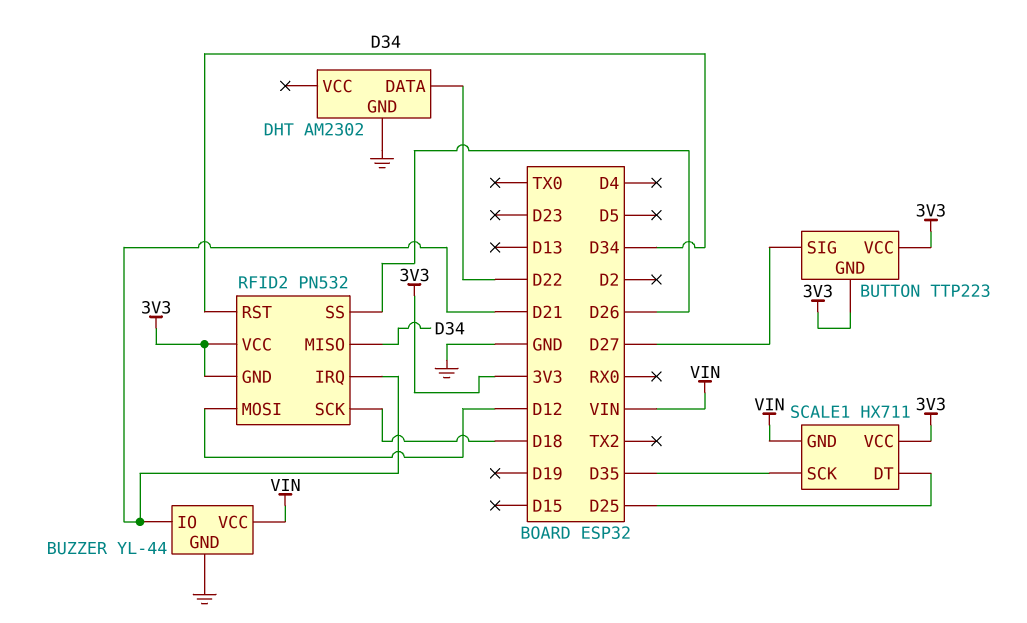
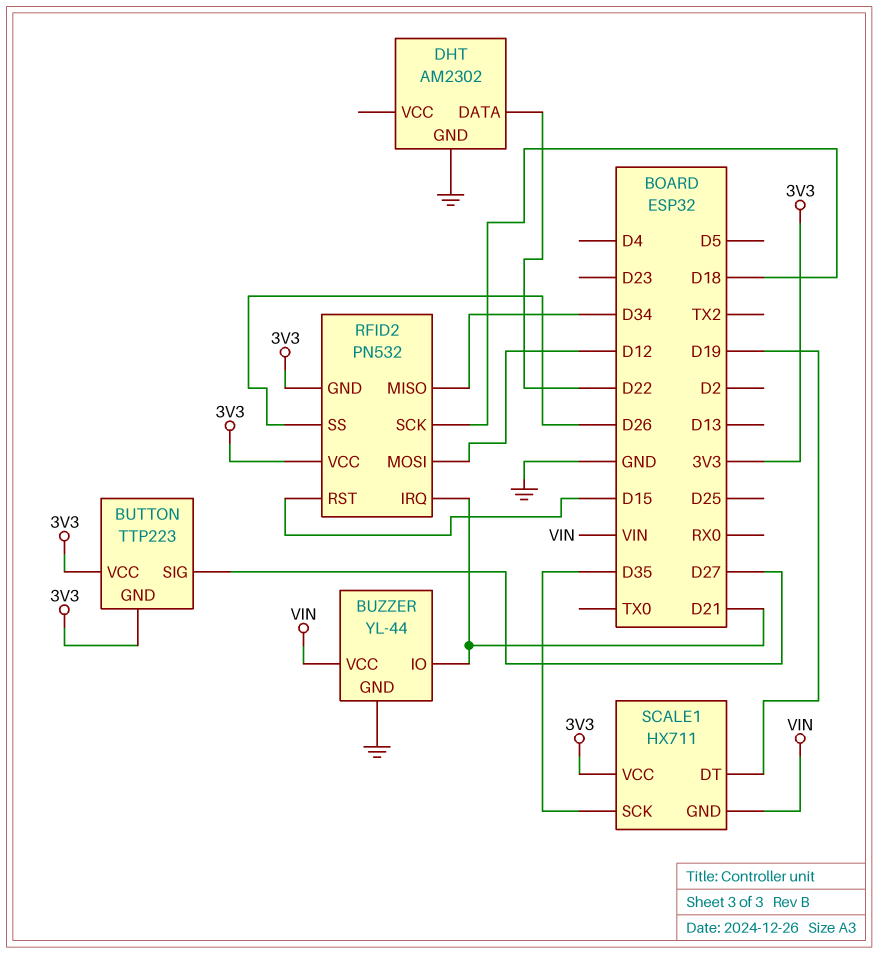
RFID2 pin RST: D34 -> D15
SCALE1 pin DT: D25 -> D19

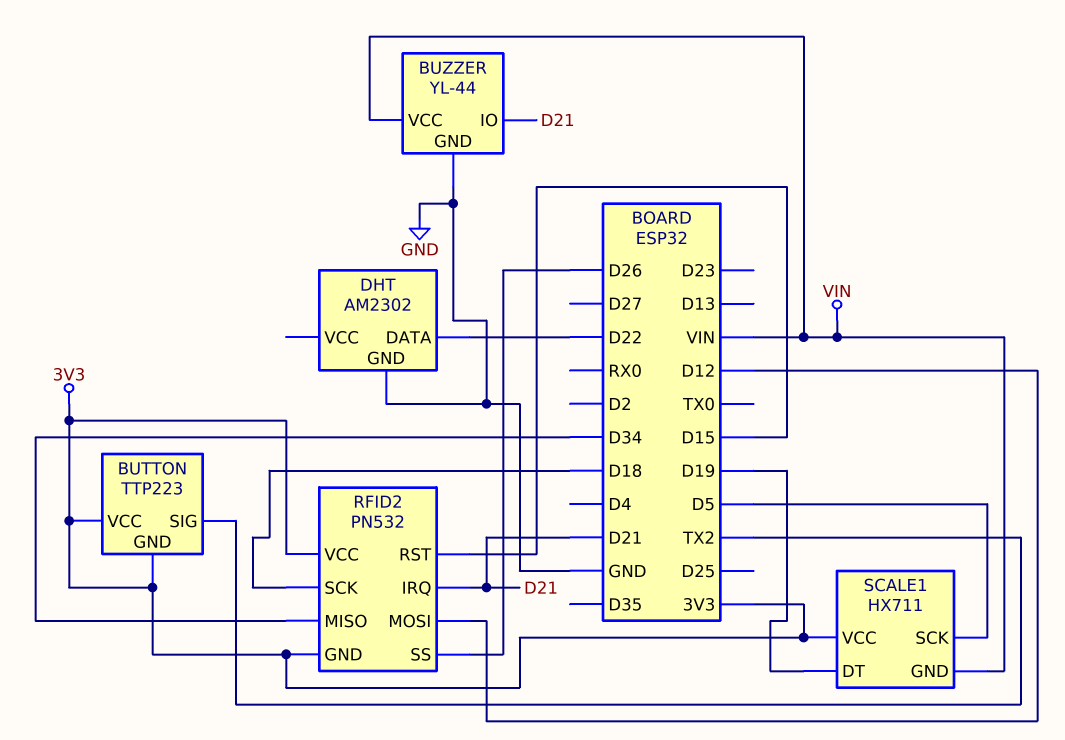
BUTTON pin SIG: D27 -> TX2
SCALE1 pin SCK: D35 -> D5

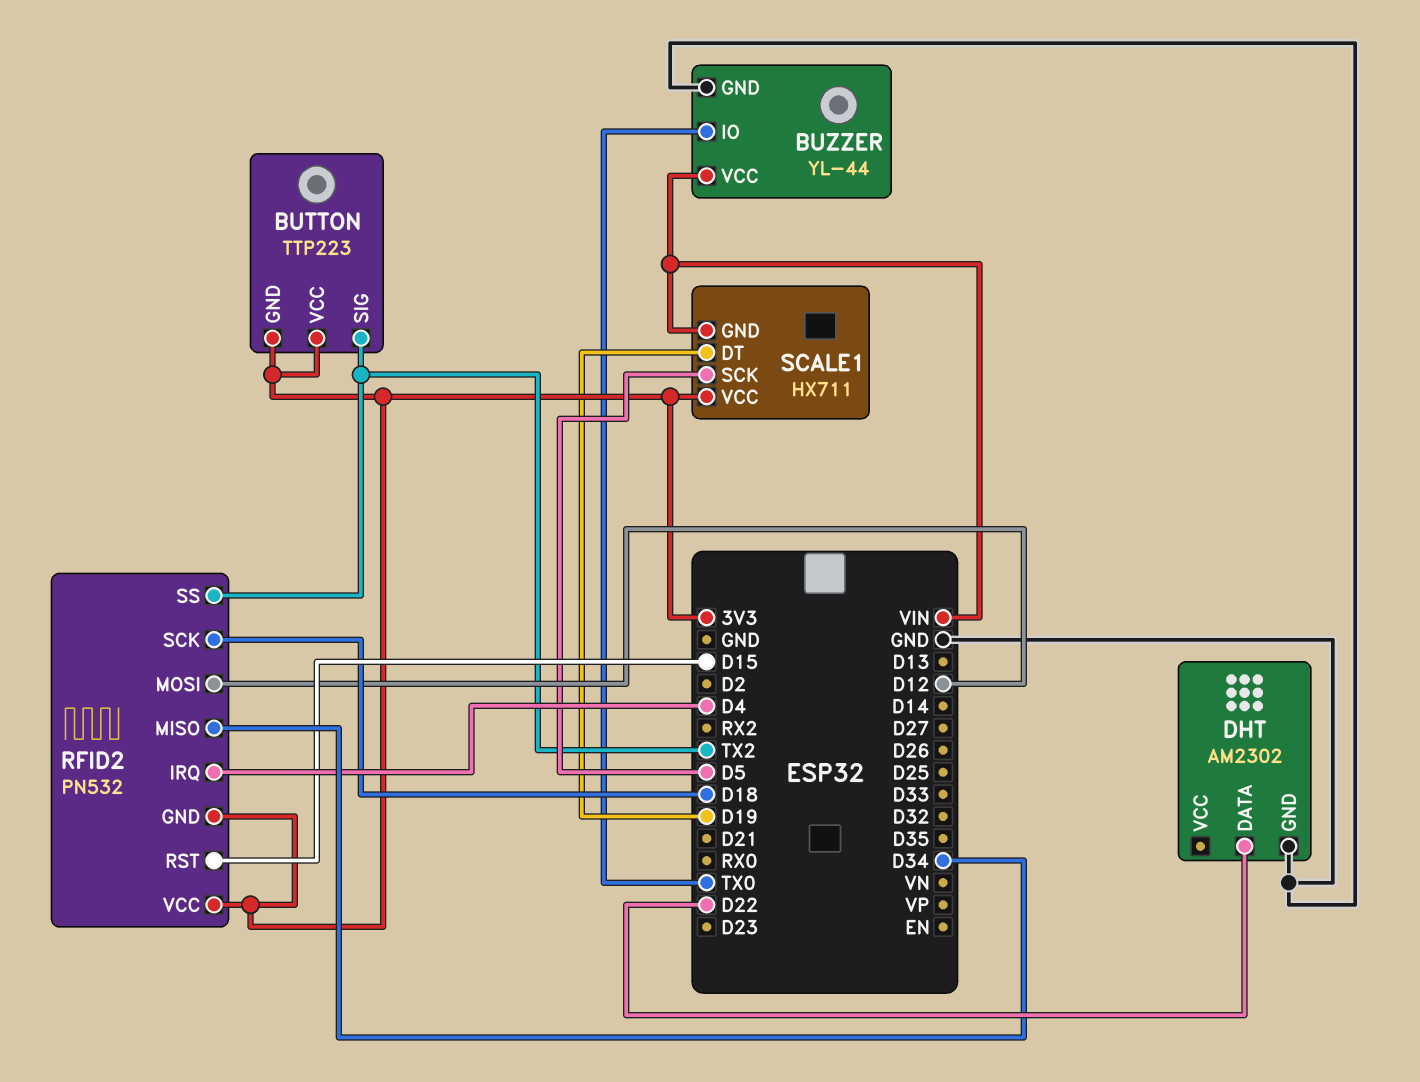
BUZZER pin IO: D21 -> TX0
RFID2 pin IRQ: D21 -> D4
RFID2 pin SS: D26 -> TX2

